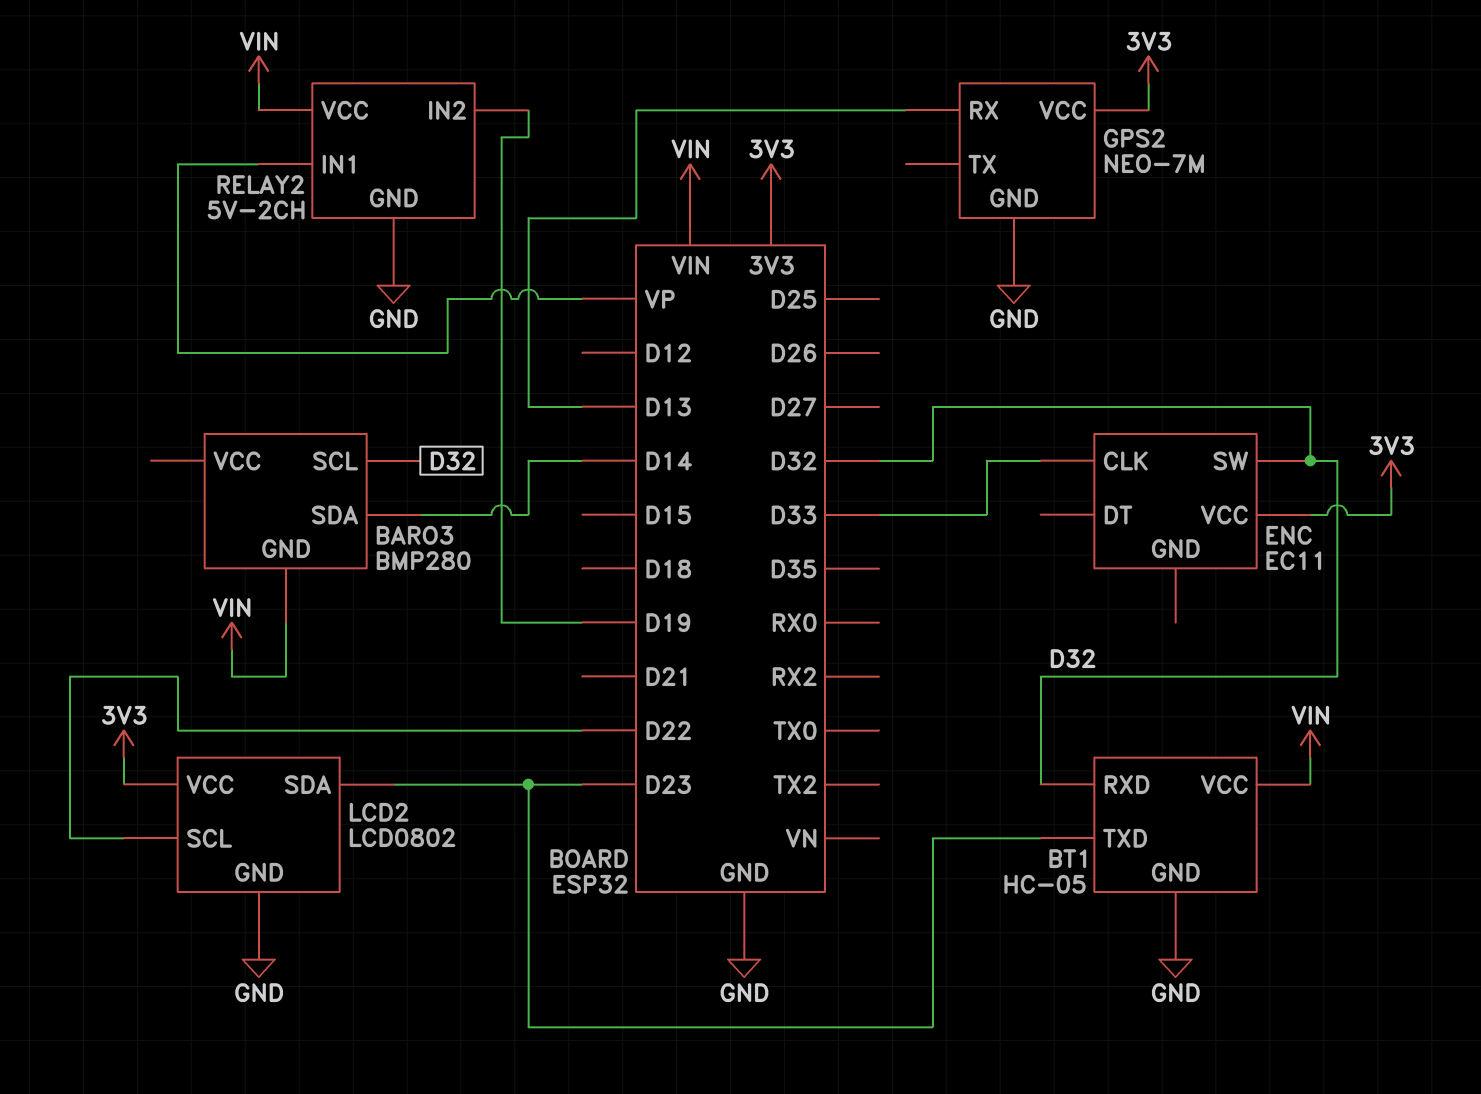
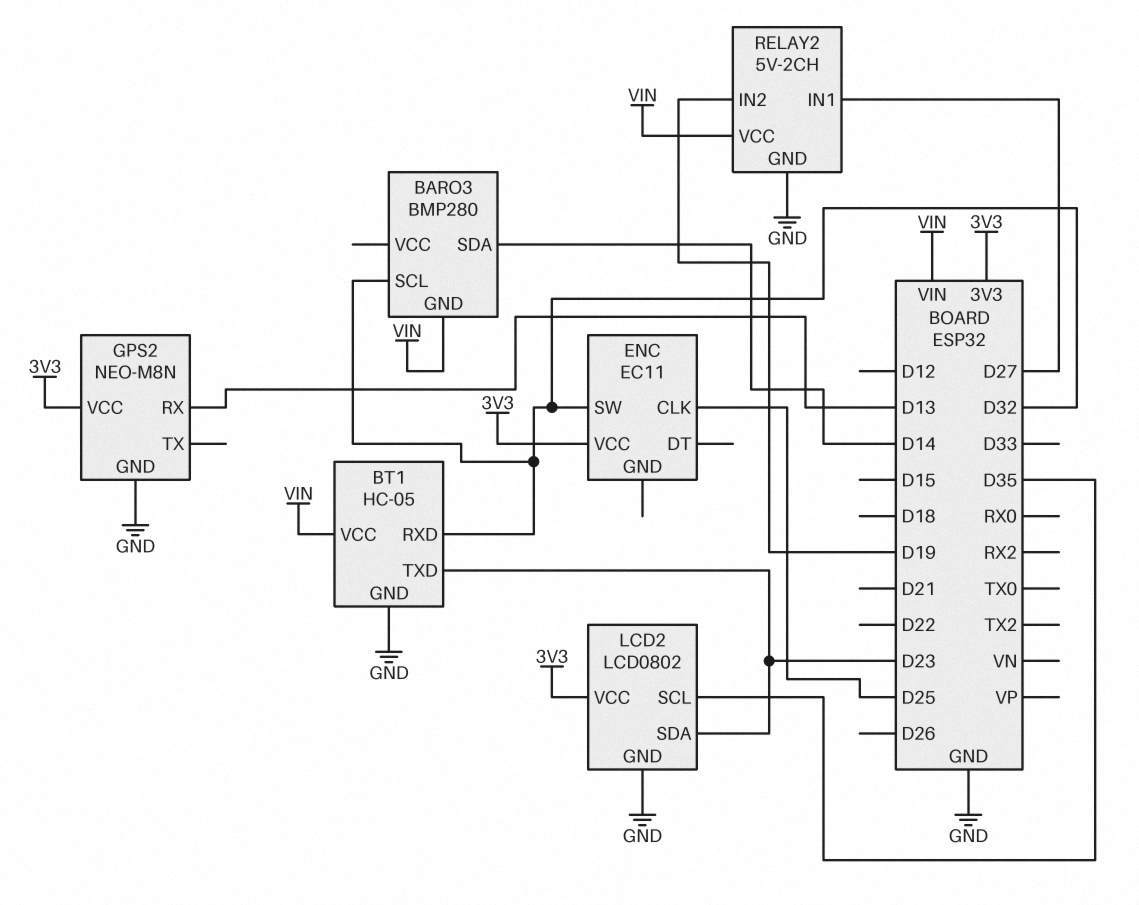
ENC pin CLK: D33 -> D25
GPS2: NEO-7M -> NEO-M8N
LCD2 pin SCL: D22 -> D35
RELAY2 pin IN1: VP -> D27

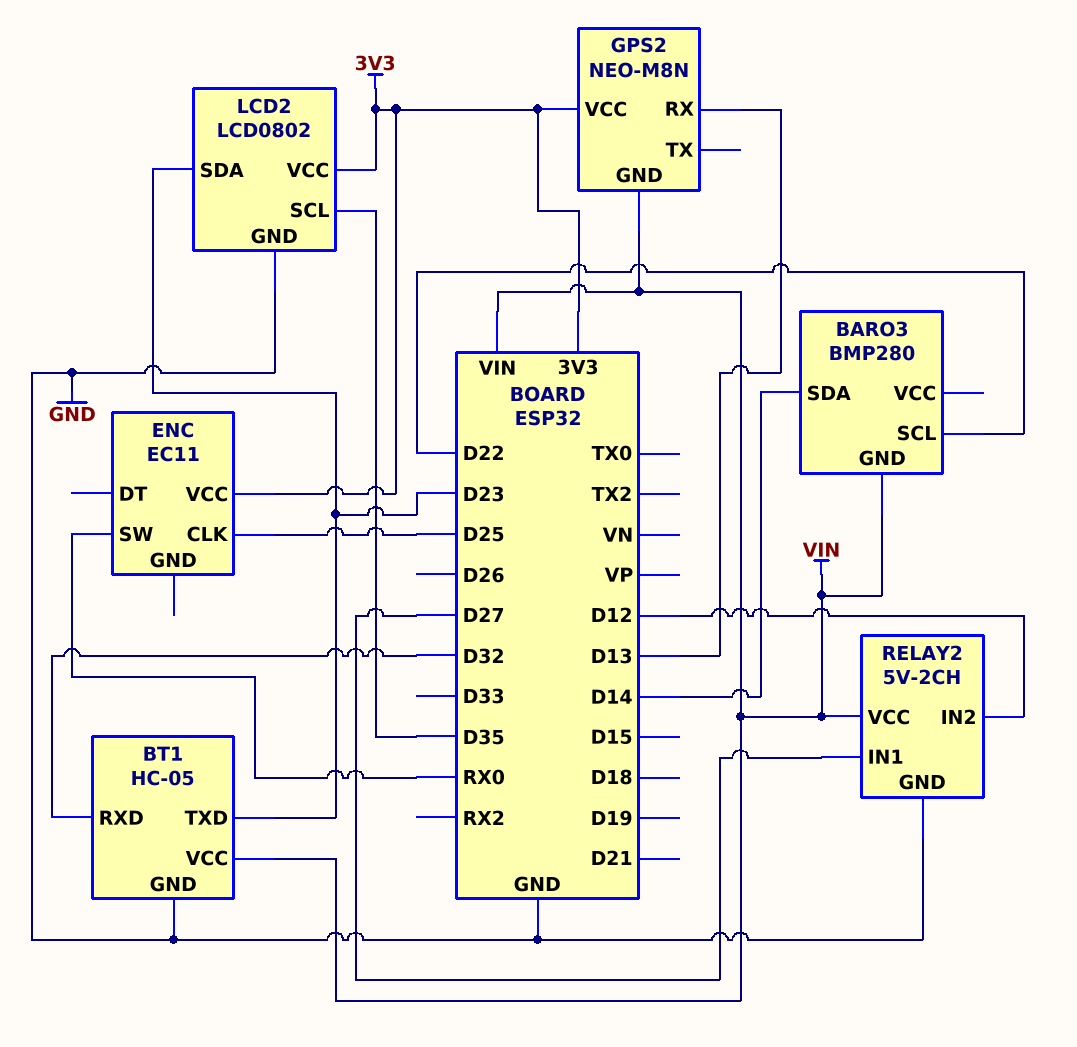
BARO3 pin SCL: D32 -> D22
ENC pin SW: D32 -> RX0
GPS2 pin GND: GND -> VIN
RELAY2 pin IN2: D19 -> D12

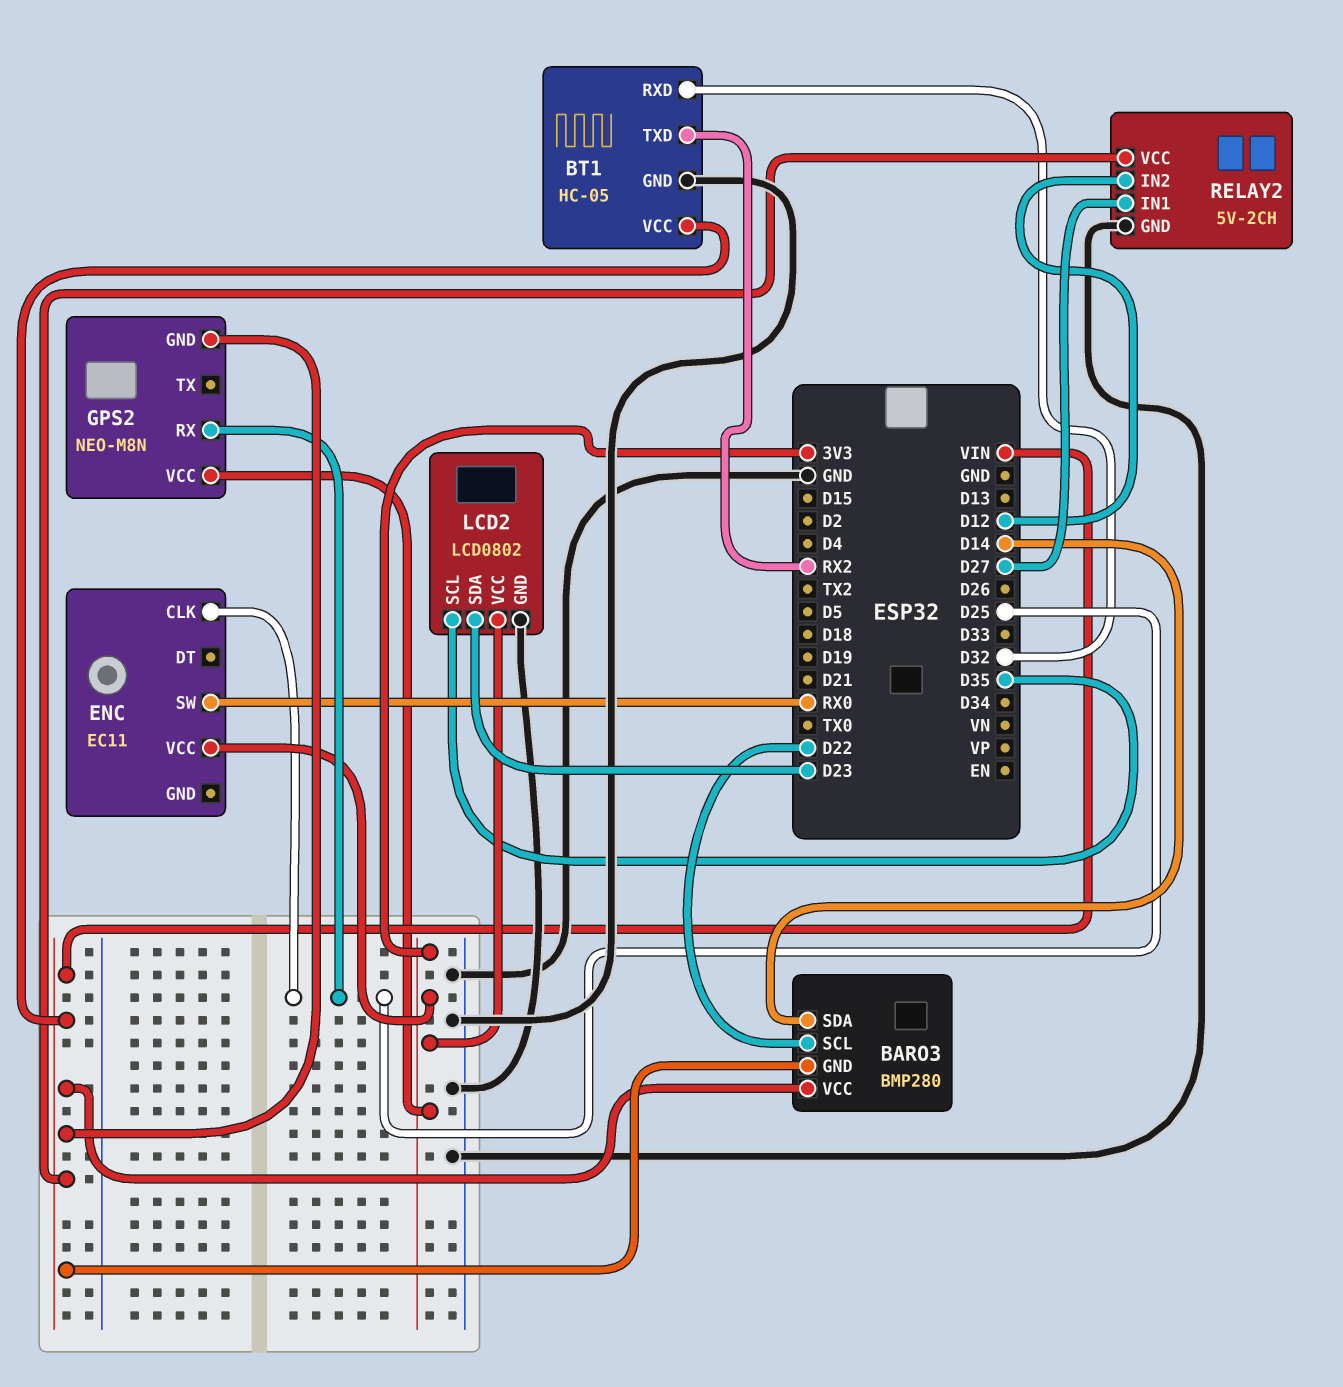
BARO3 pin VCC: none -> VIN
BT1 pin TXD: D23 -> RX2
GPS2 pin RX: D13 -> D25

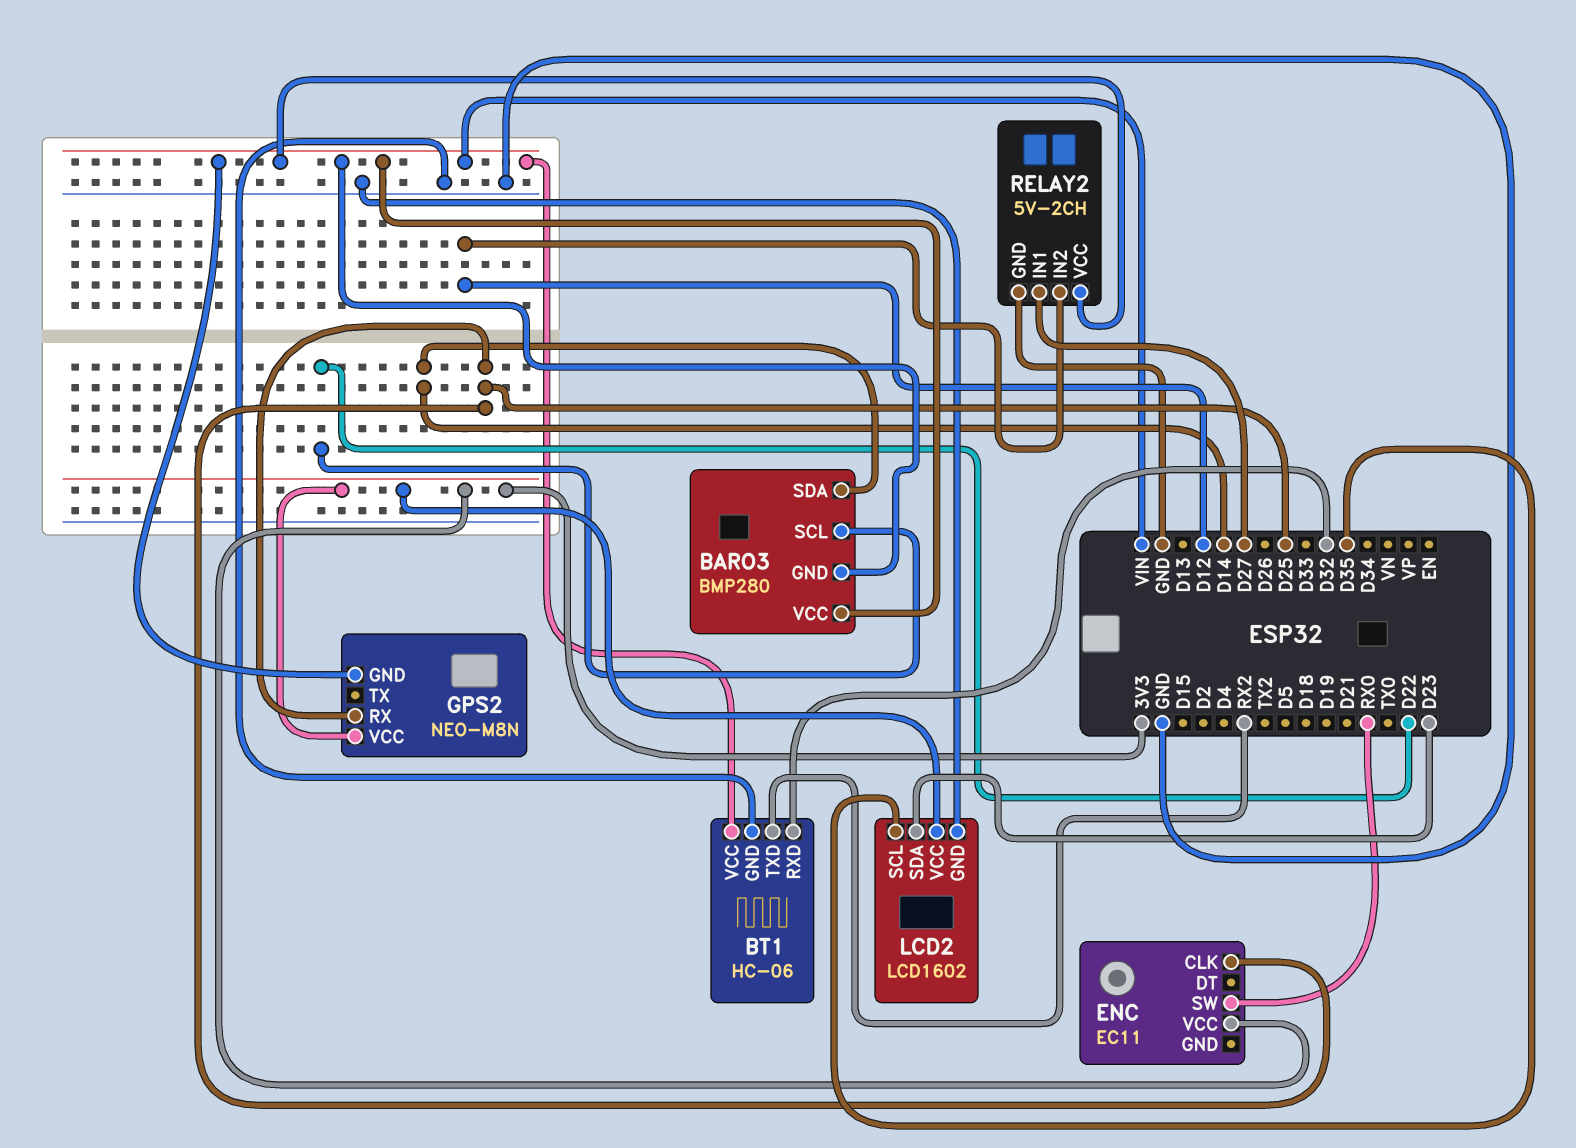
BT1: HC-05 -> HC-06
LCD2: LCD0802 -> LCD1602

